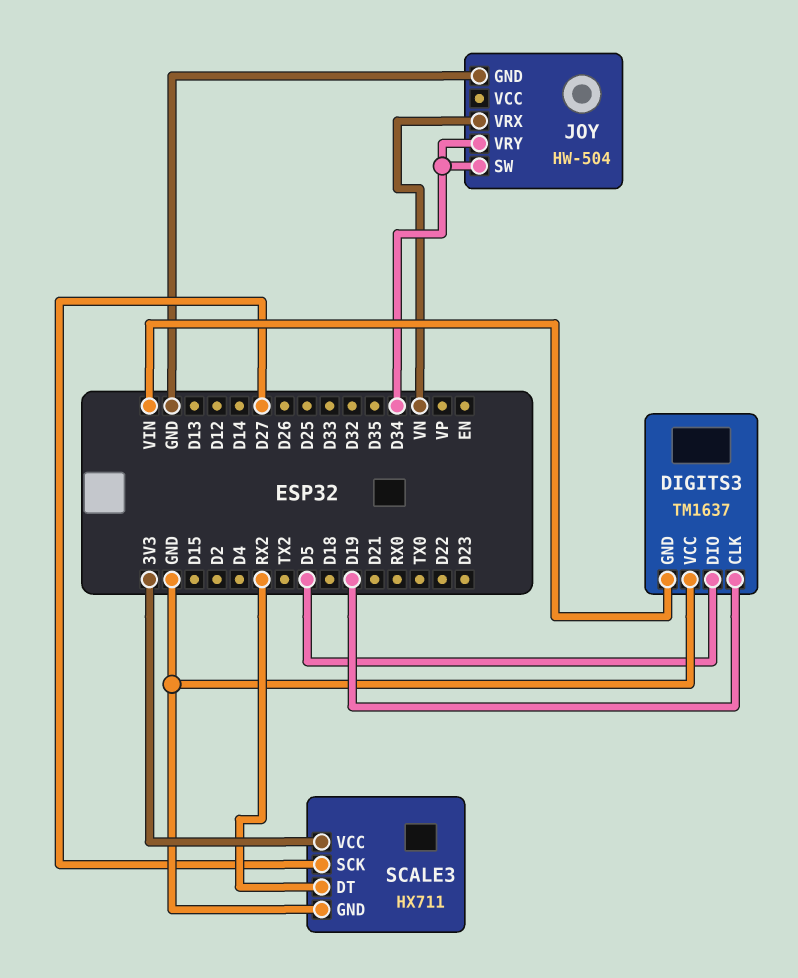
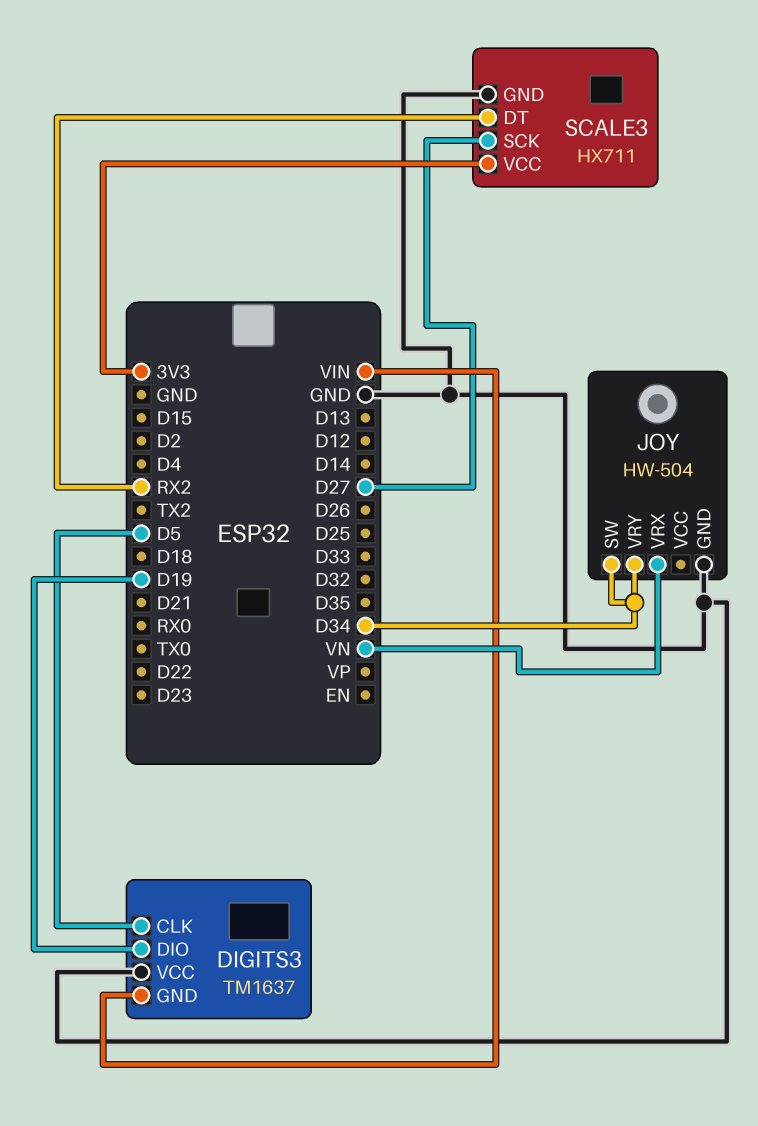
DIGITS3 pin CLK: D19 -> D5
DIGITS3 pin DIO: D5 -> D19

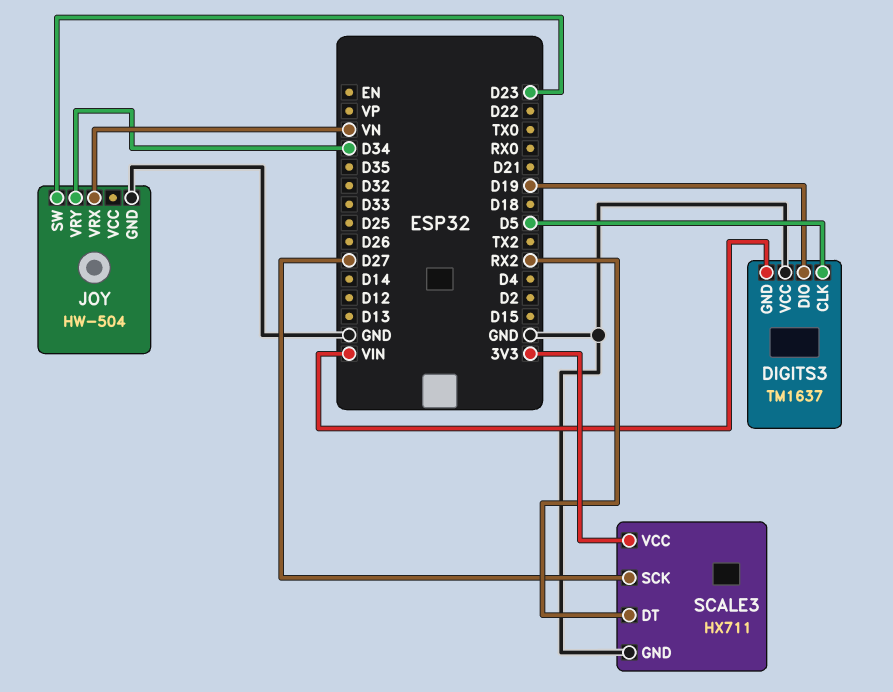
JOY pin SW: D34 -> D23

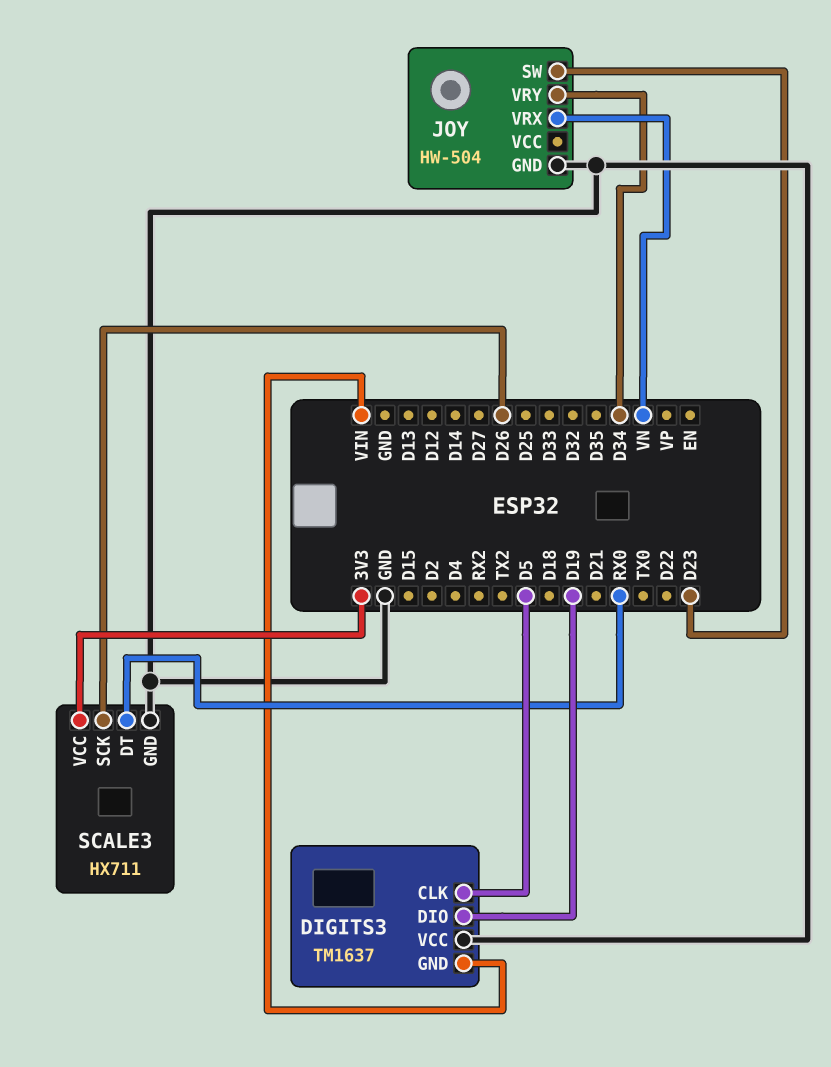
SCALE3 pin DT: RX2 -> RX0
SCALE3 pin SCK: D27 -> D26

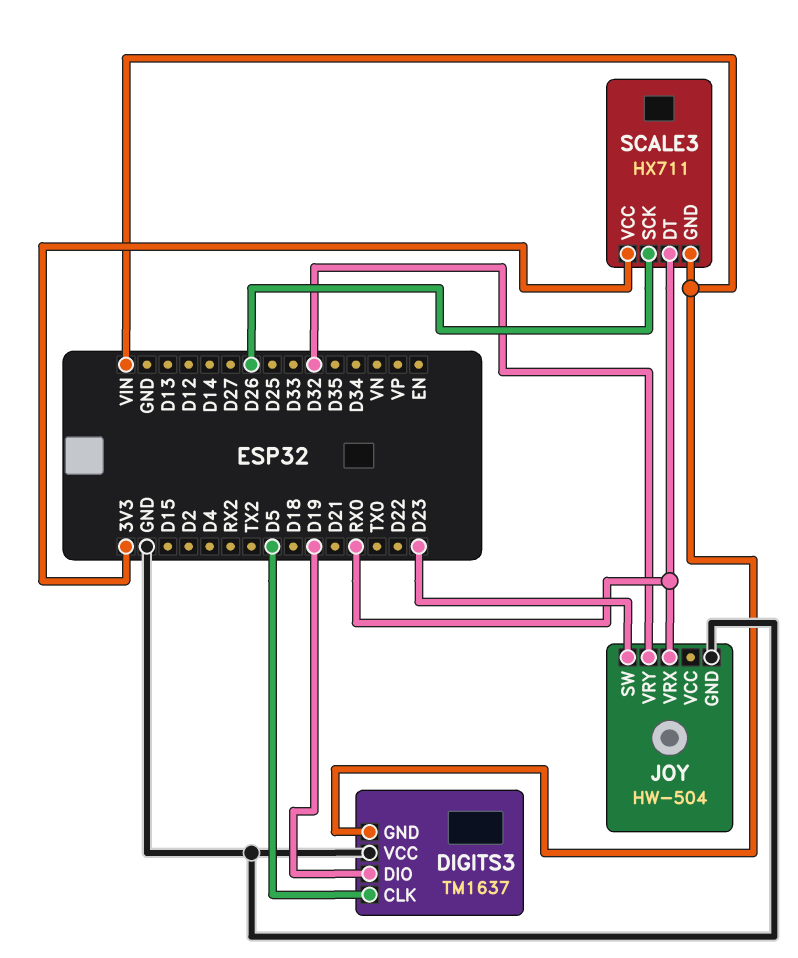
JOY pin VRX: VN -> RX0
JOY pin VRY: D34 -> D32
SCALE3 pin GND: GND -> VIN

